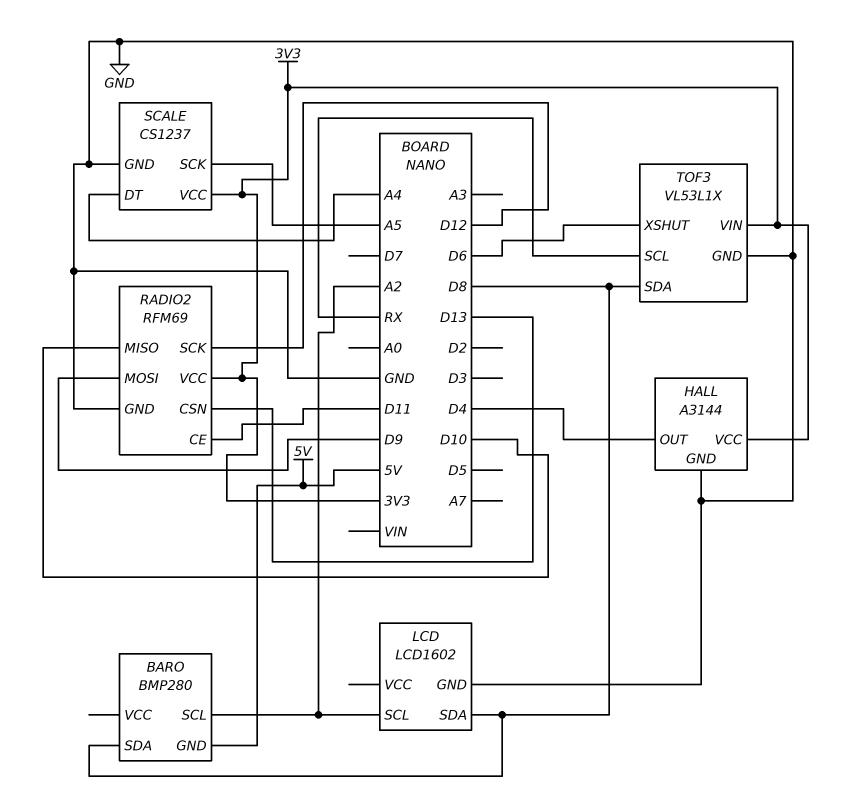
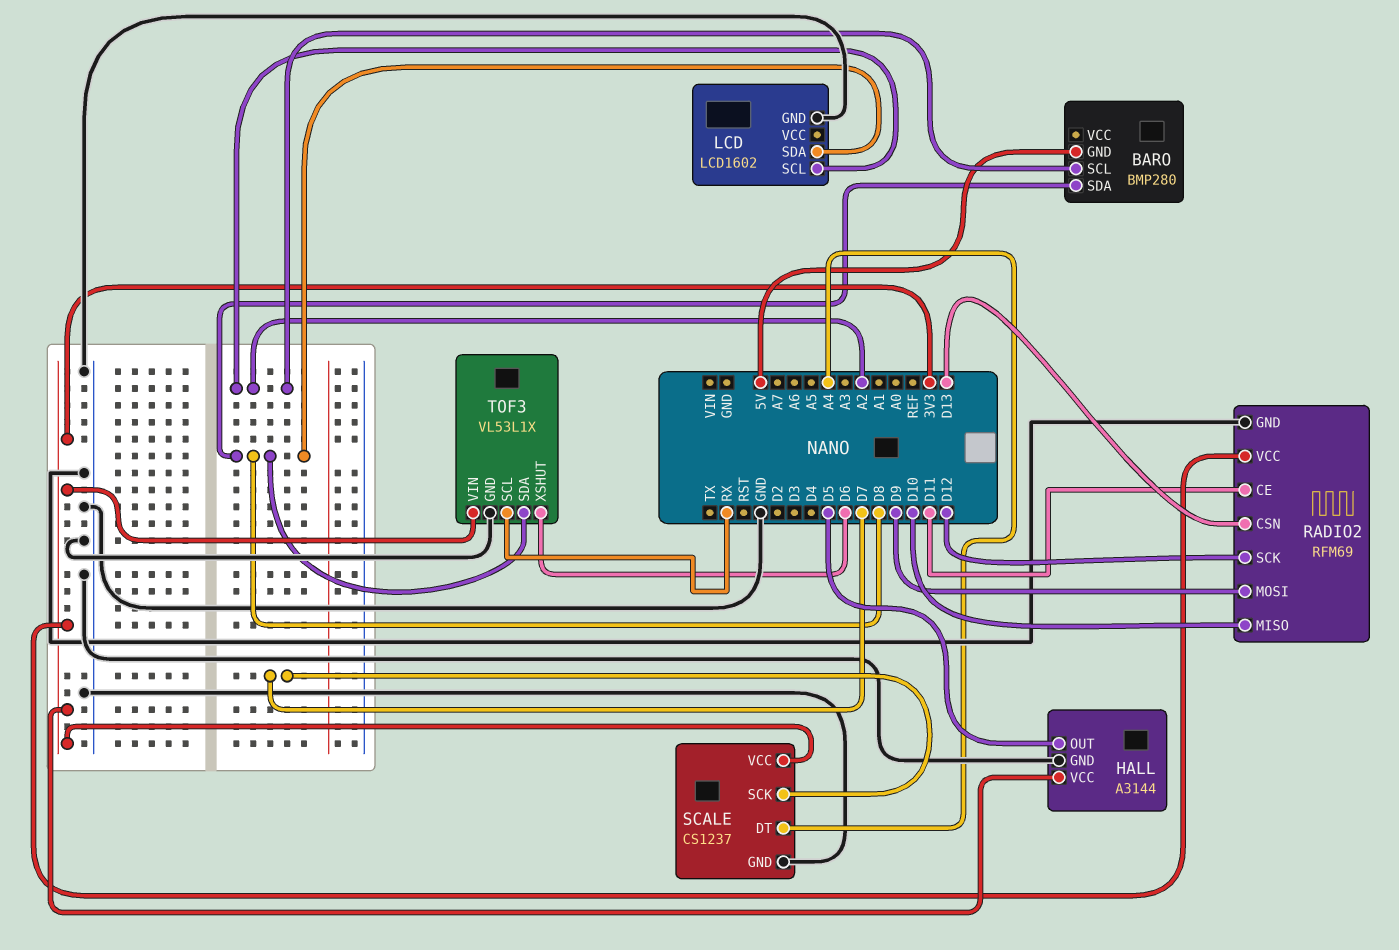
HALL pin OUT: D4 -> D5
SCALE pin SCK: A5 -> D7

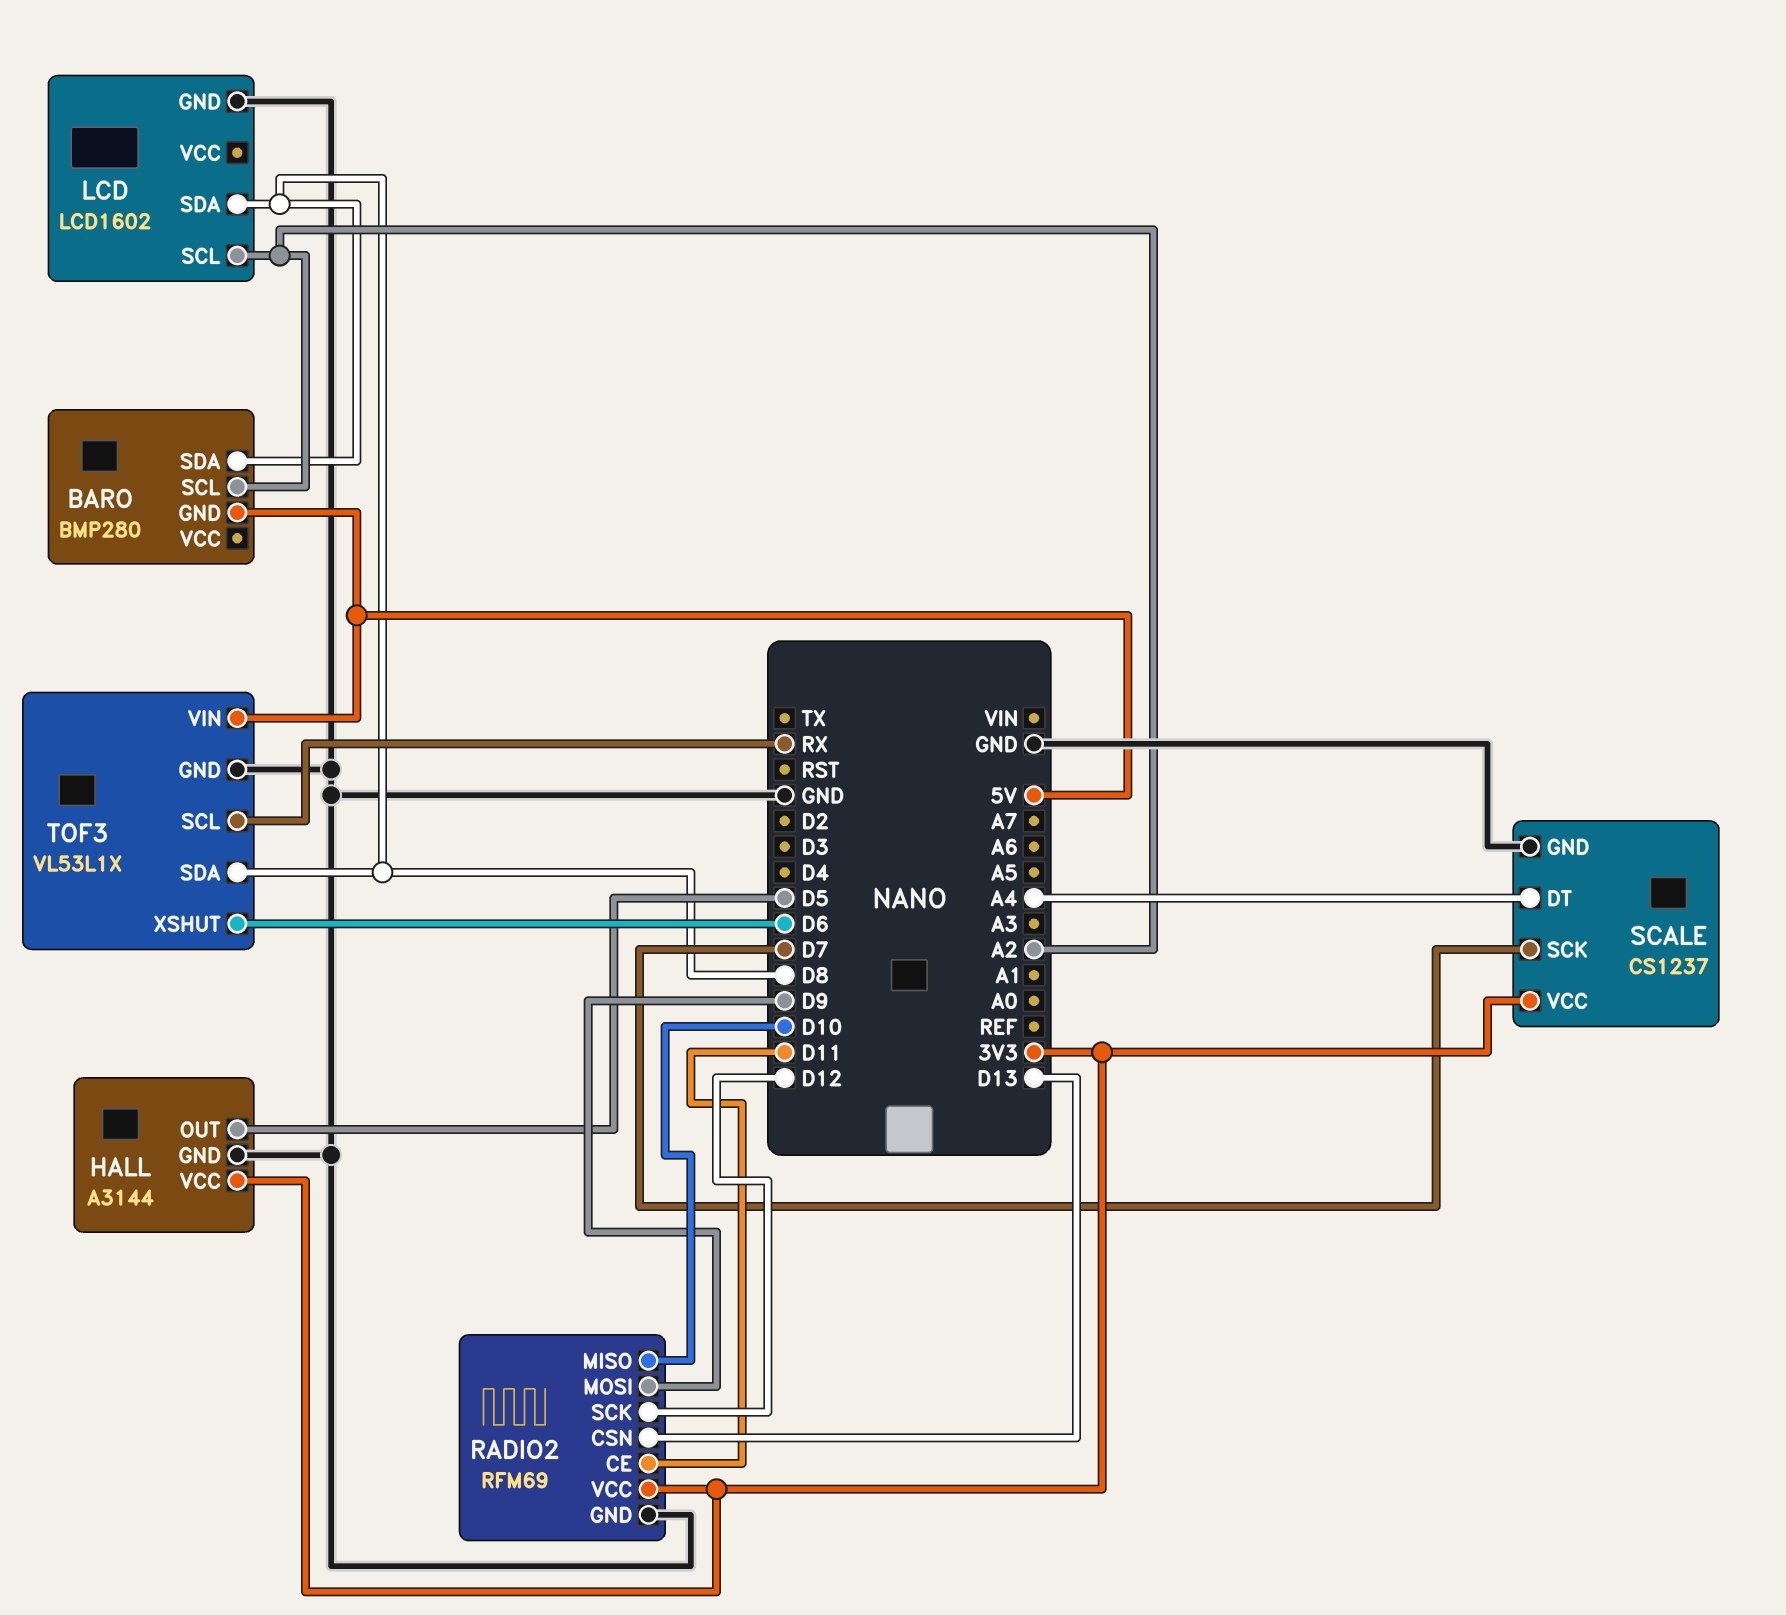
TOF3 pin VIN: 3V3 -> 5V

